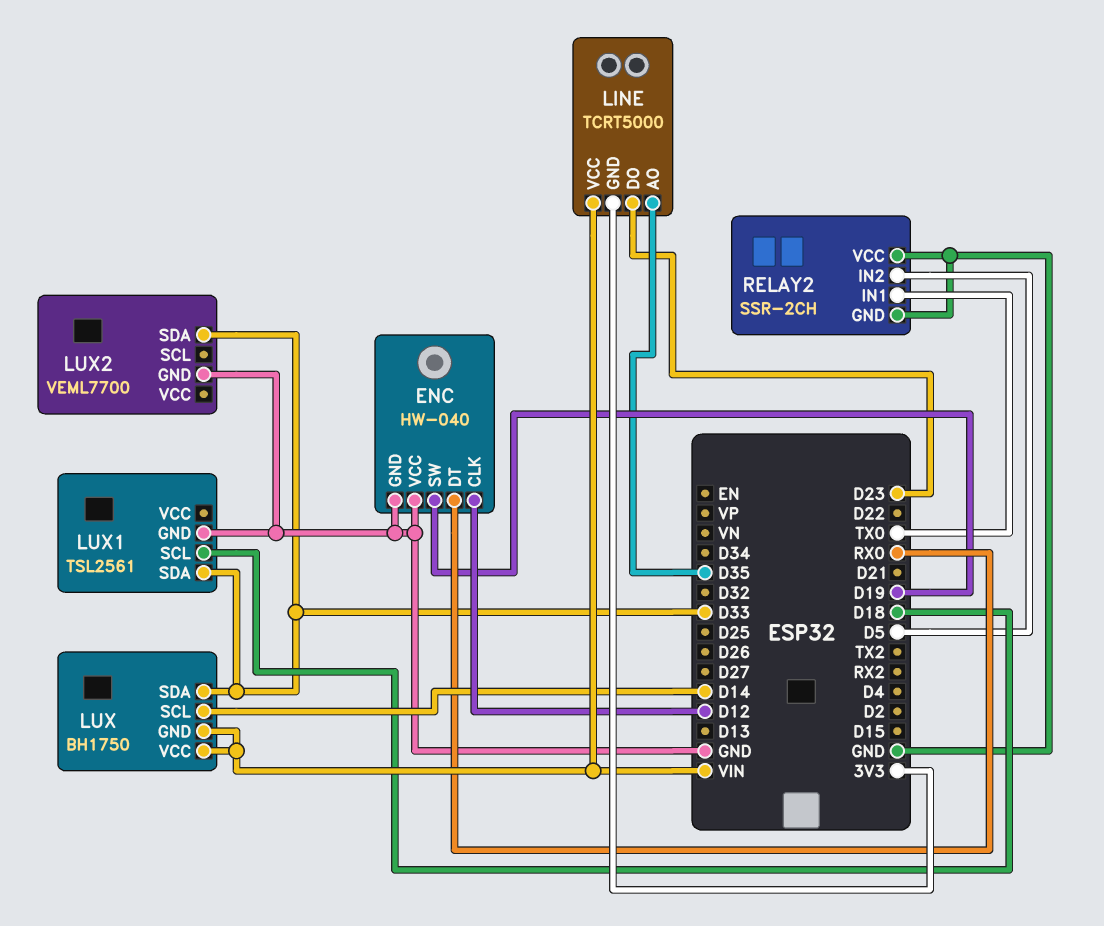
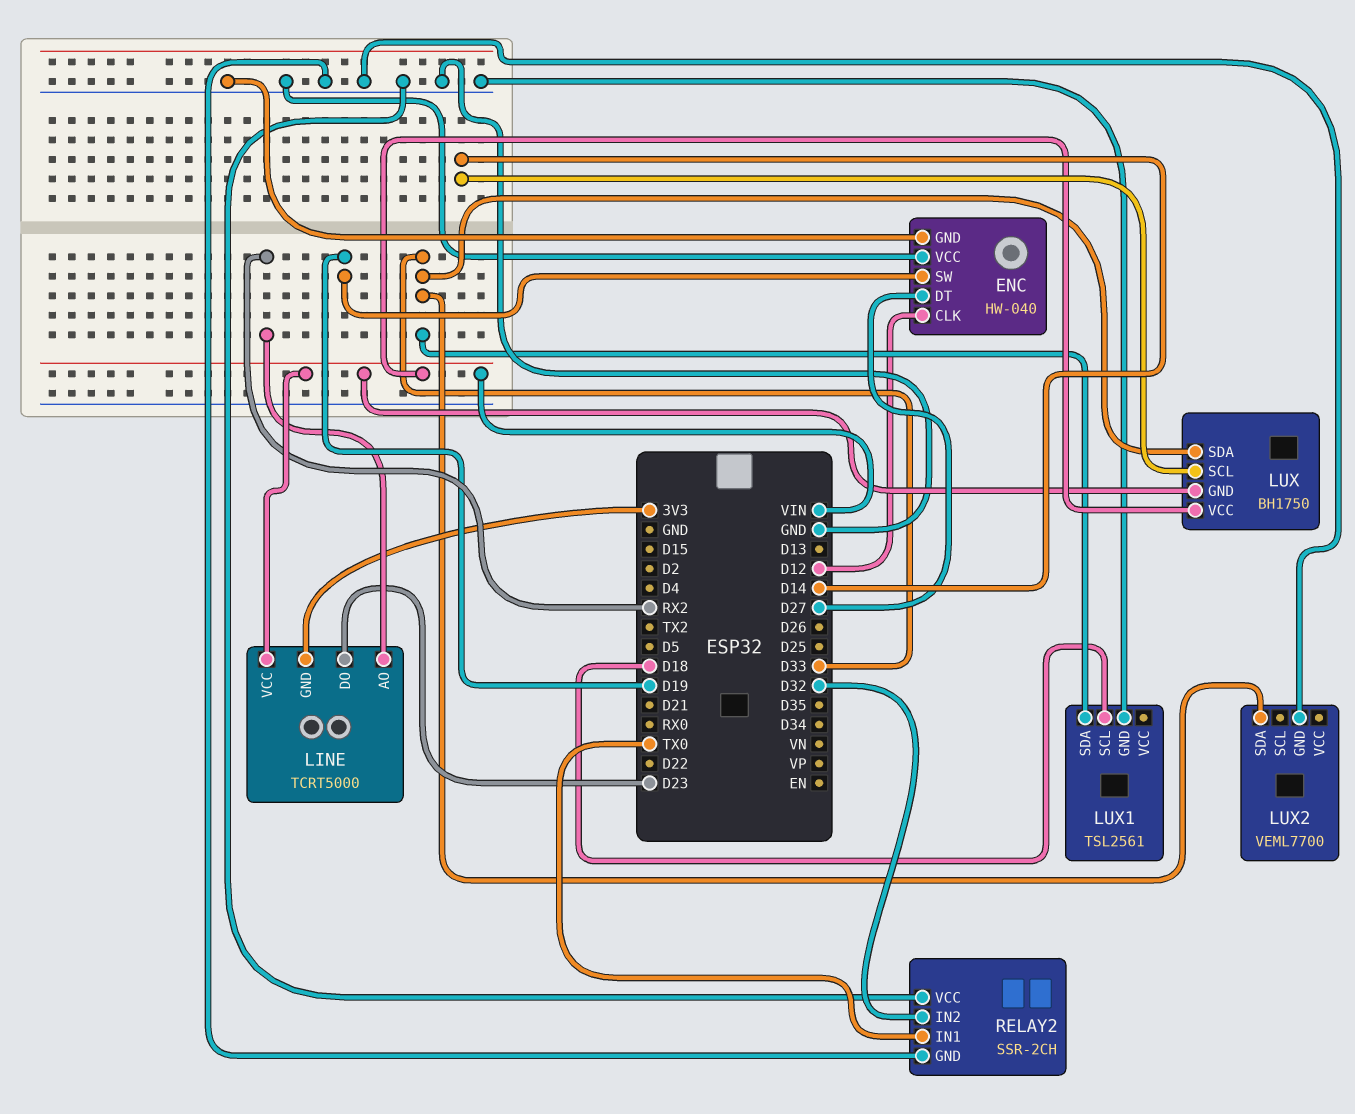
ENC pin DT: RX0 -> D27
LINE pin AO: D35 -> RX2
RELAY2 pin IN2: D5 -> D32

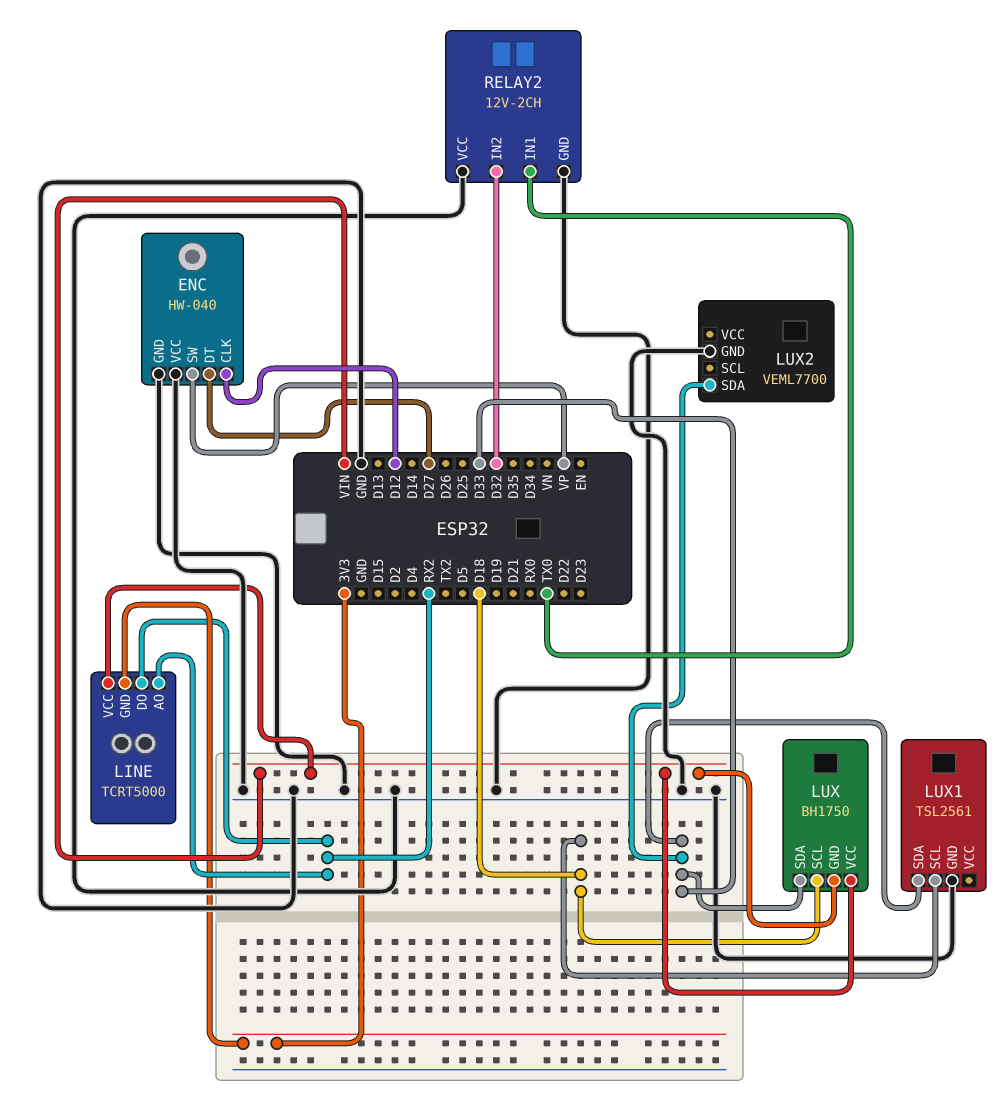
ENC pin SW: D19 -> VP
LINE pin DO: D23 -> RX2
LUX pin SCL: D14 -> D18
RELAY2: SSR-2CH -> 12V-2CH

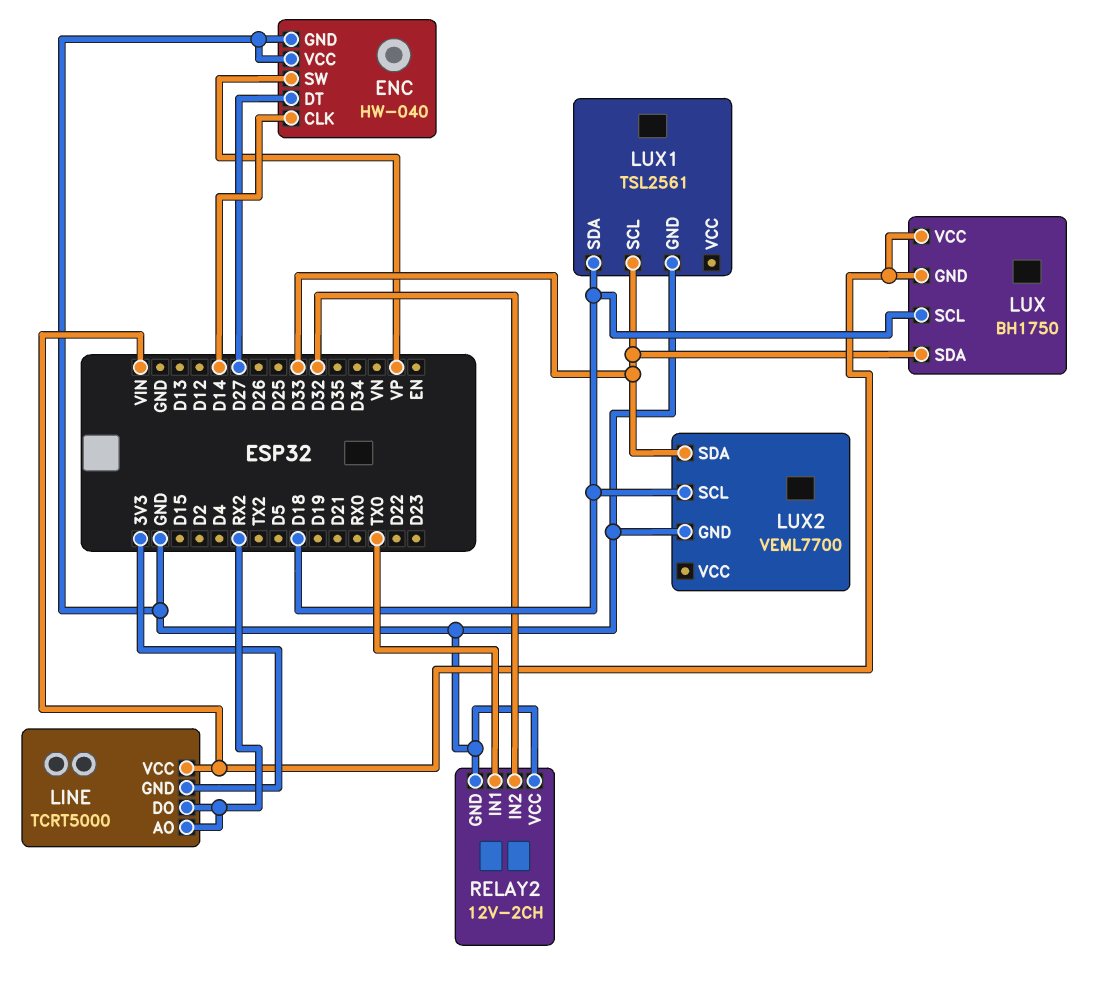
ENC pin CLK: D12 -> D14
LUX1 pin SCL: D18 -> D33
LUX1 pin SDA: D33 -> D18
LUX2 pin SCL: none -> D18

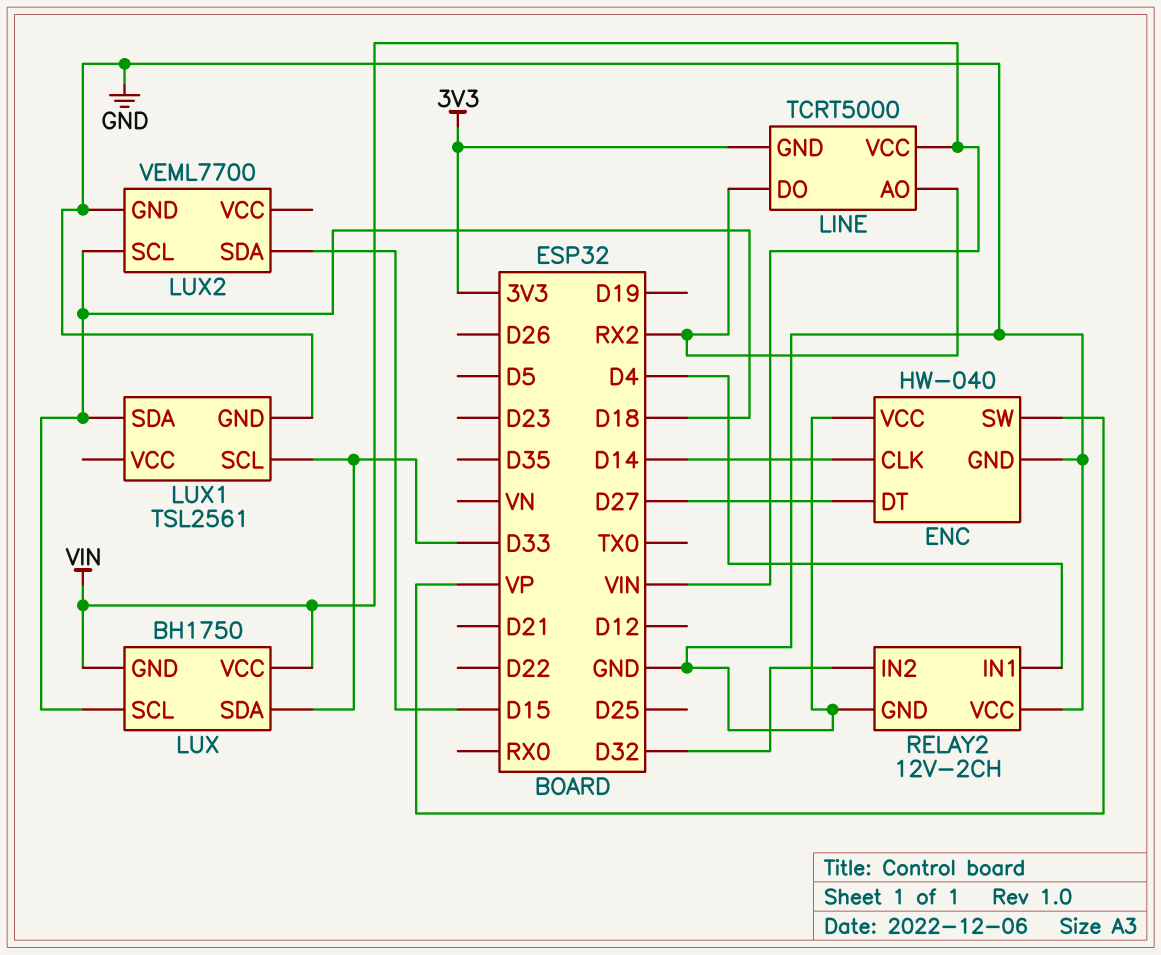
LUX2 pin SDA: D33 -> D15
RELAY2 pin IN1: TX0 -> D4

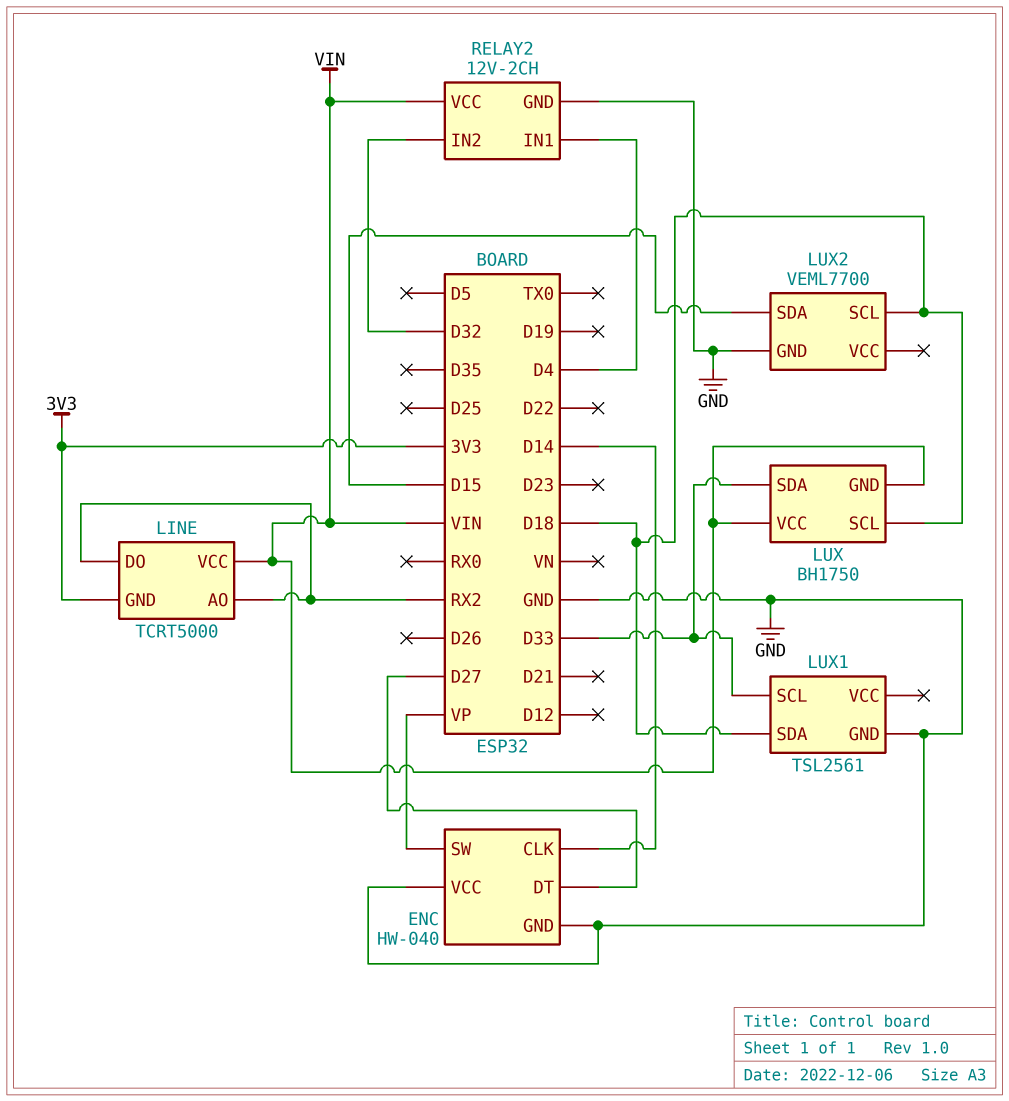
RELAY2 pin VCC: GND -> VIN

